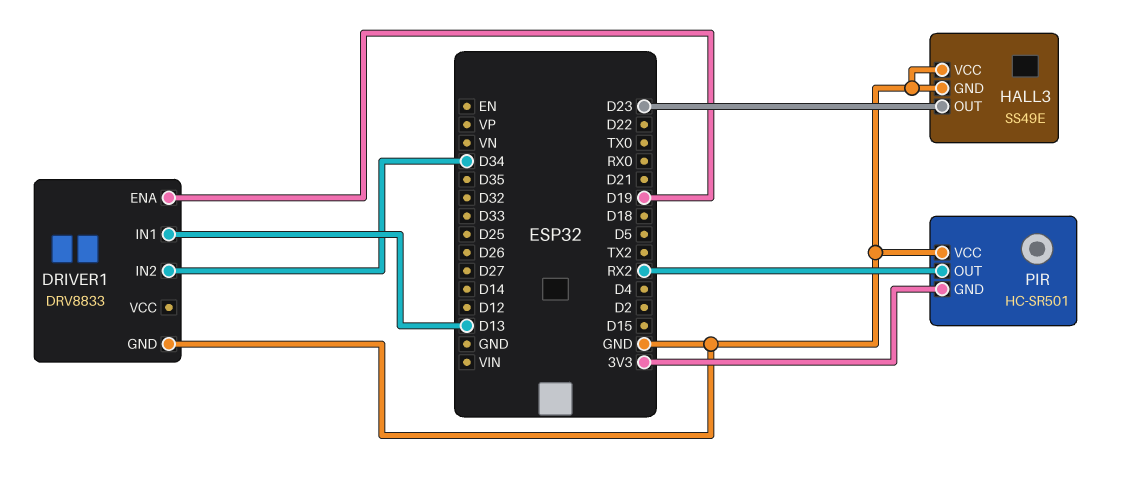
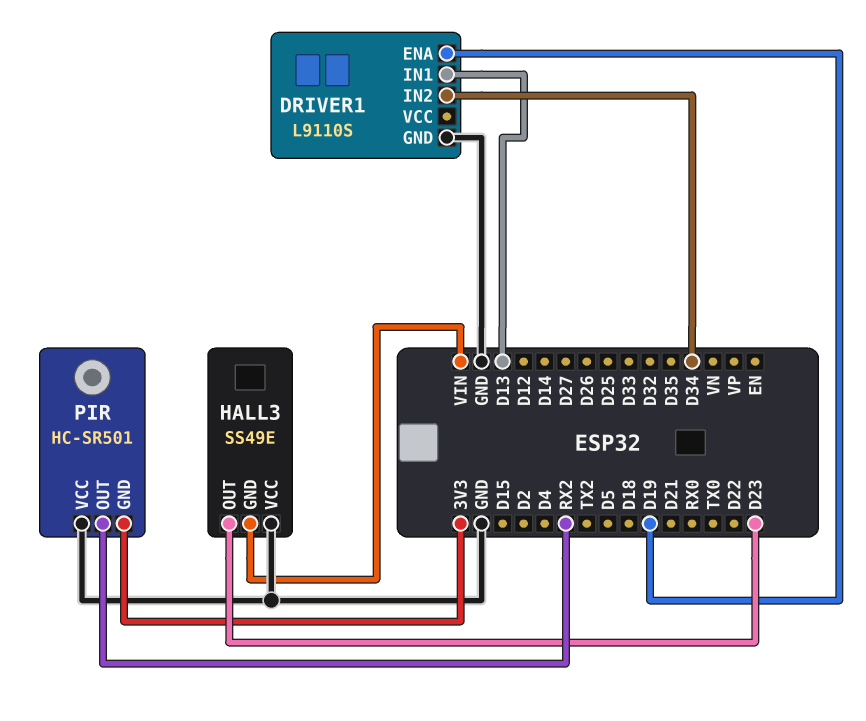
DRIVER1: DRV8833 -> L9110S
HALL3 pin GND: GND -> VIN

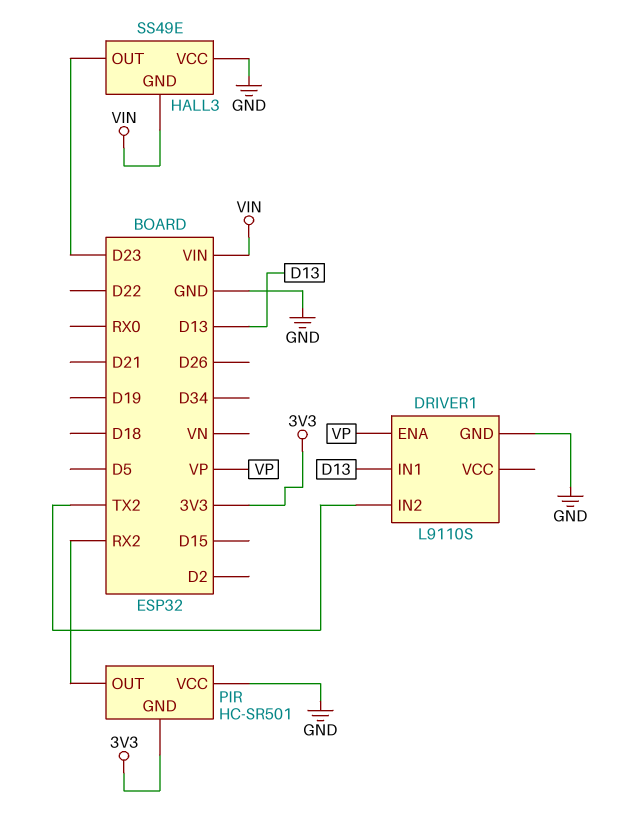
DRIVER1 pin ENA: D19 -> VP
DRIVER1 pin IN2: D34 -> TX2

